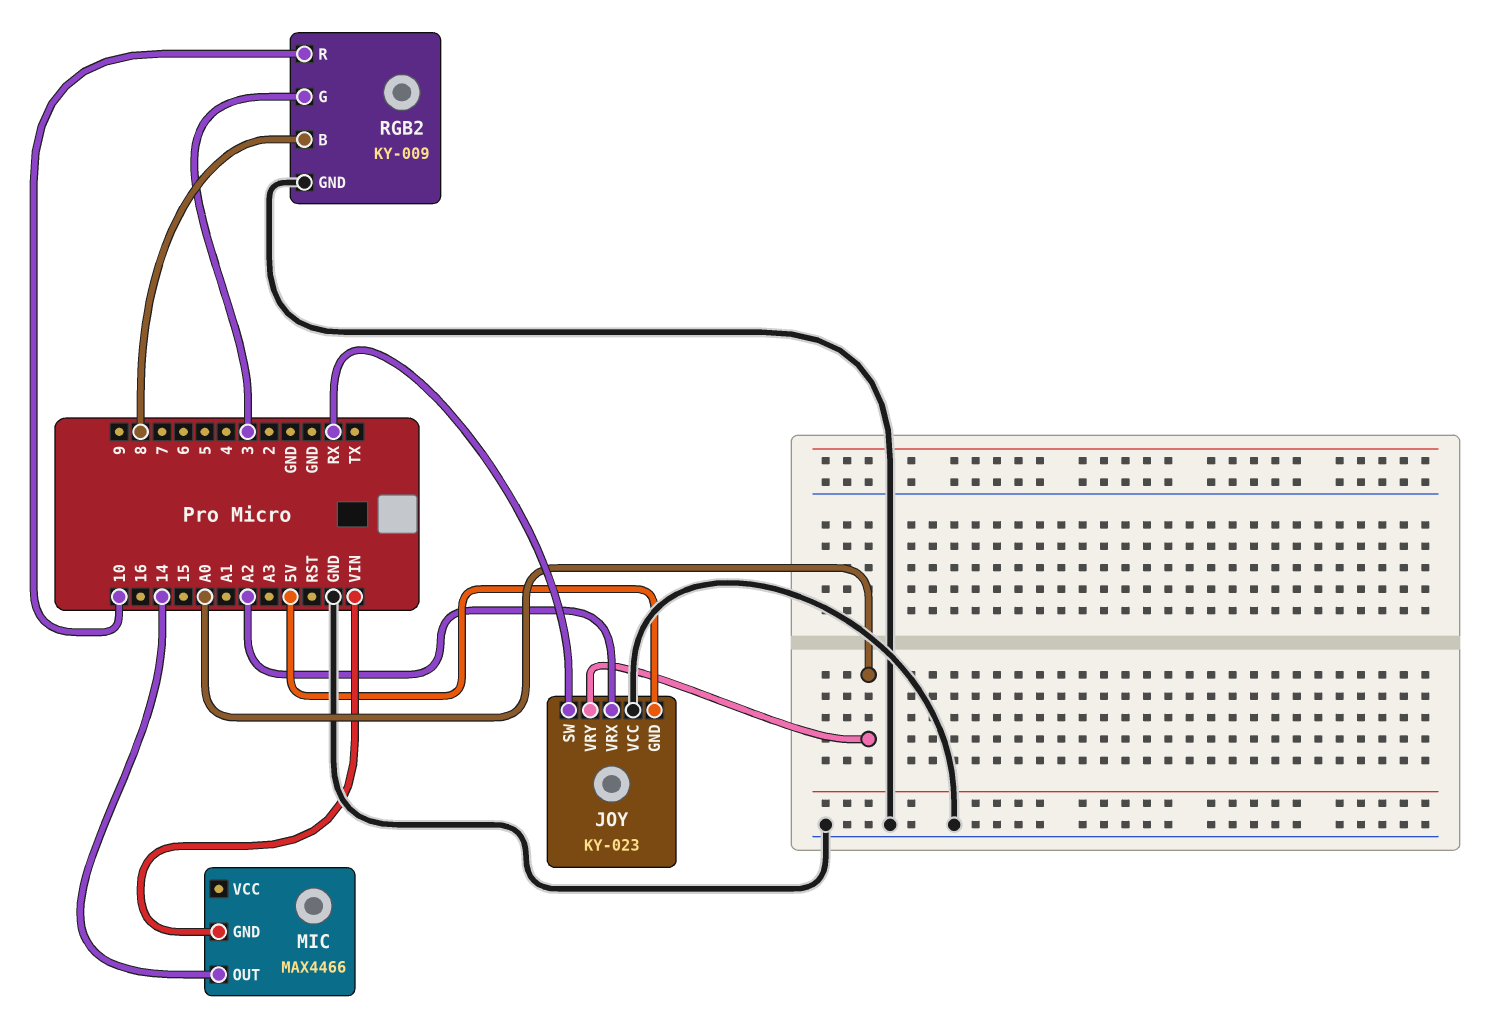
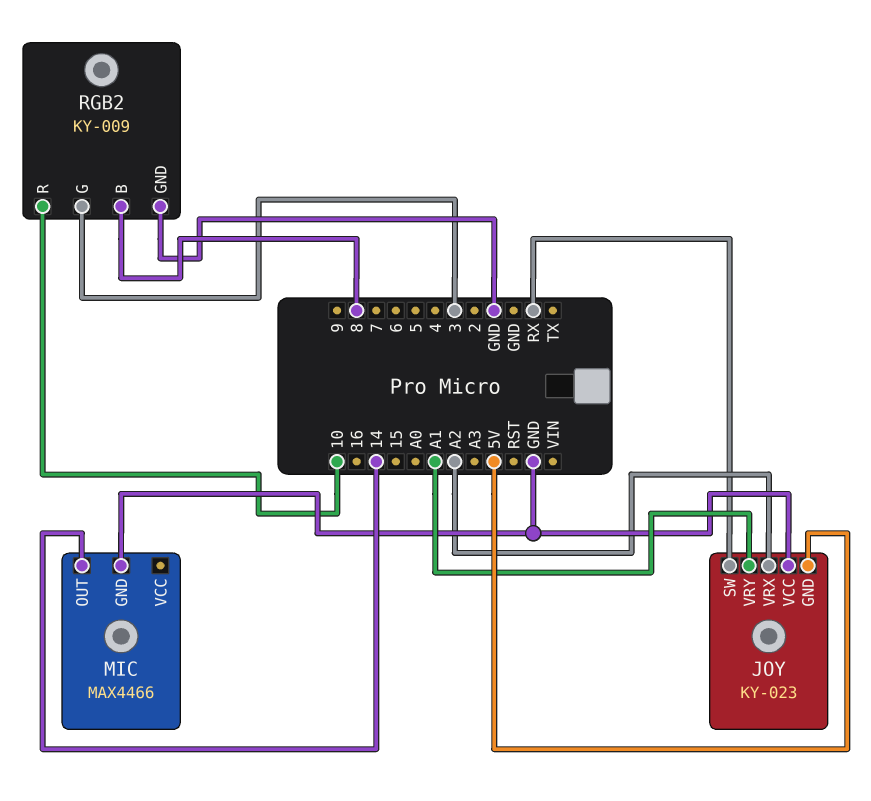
JOY pin VRY: A0 -> A1
MIC pin GND: VIN -> GND

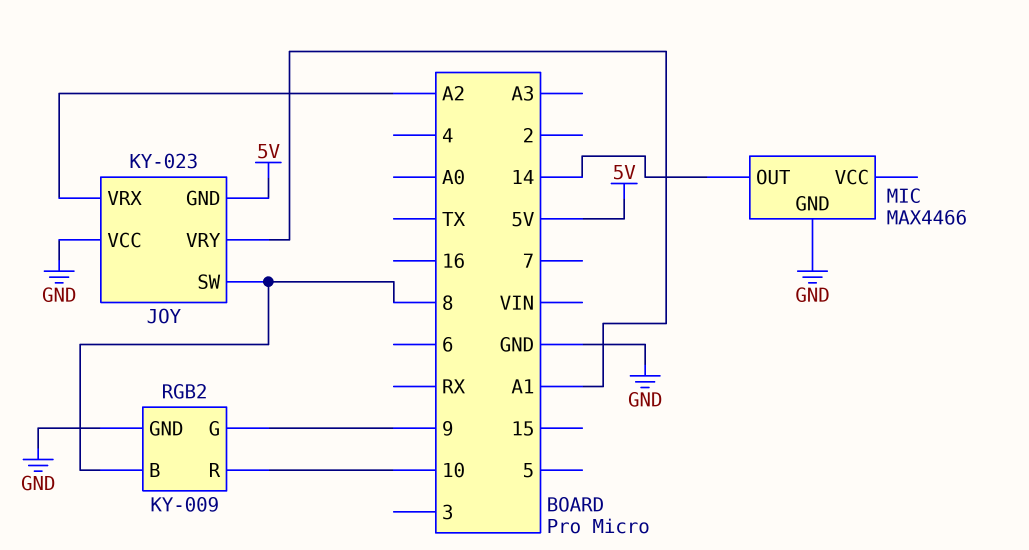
JOY pin SW: RX -> 8
RGB2 pin G: 3 -> 9

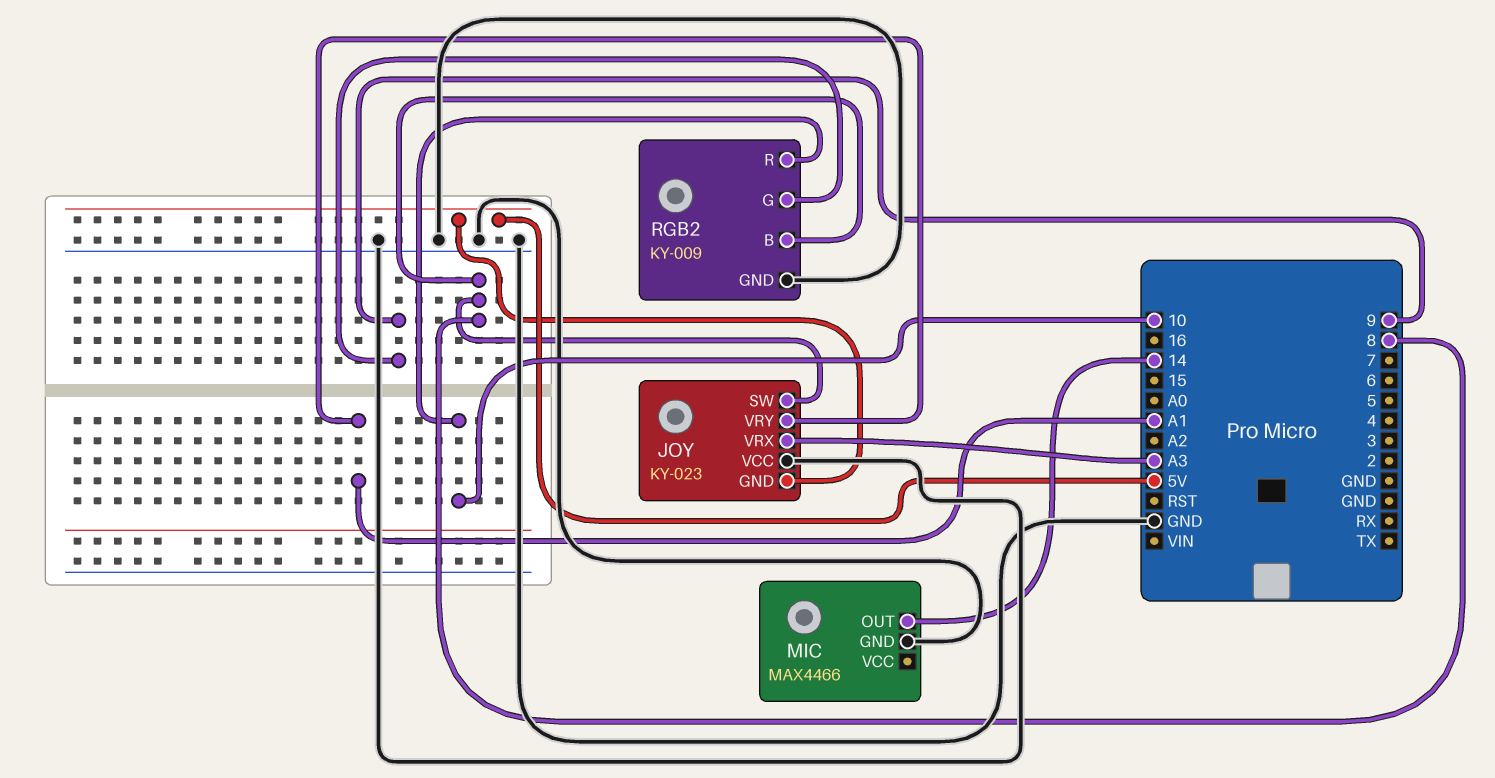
JOY pin VRX: A2 -> A3

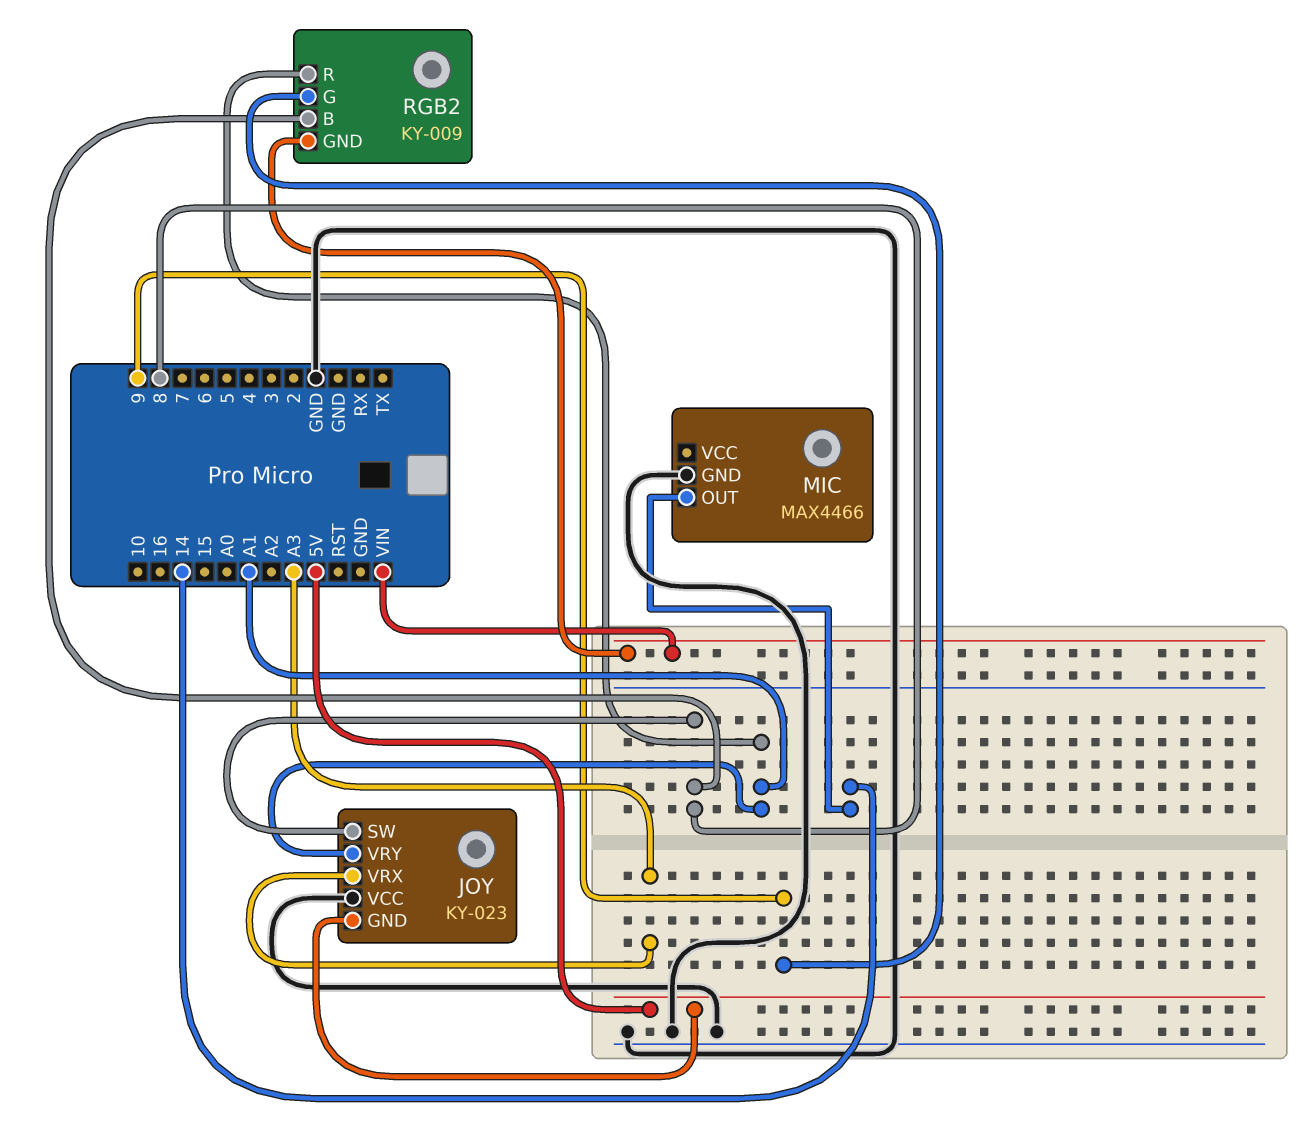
RGB2 pin GND: GND -> VIN
RGB2 pin R: 10 -> A1

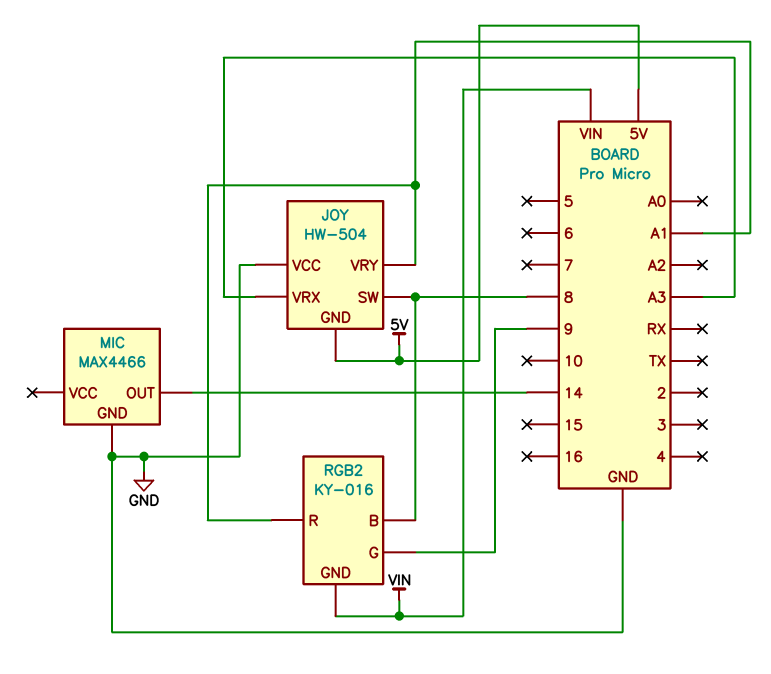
JOY: KY-023 -> HW-504
RGB2: KY-009 -> KY-016

